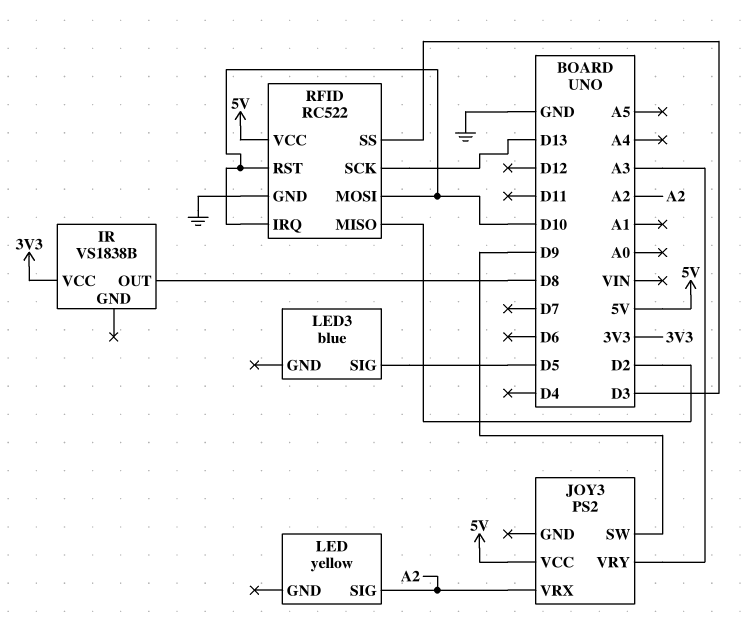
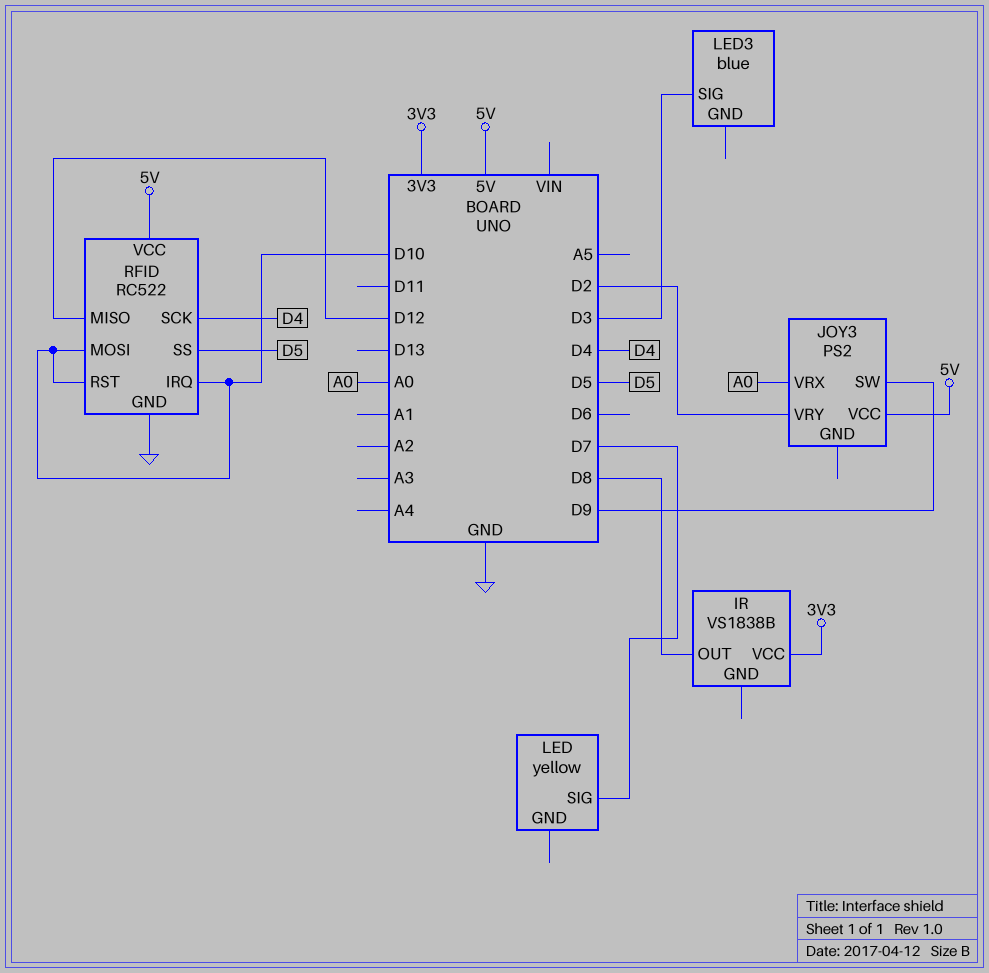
JOY3 pin VRX: A2 -> A0
JOY3 pin VRY: A3 -> D2
LED pin SIG: A2 -> D7
LED3 pin SIG: D5 -> D3
RFID pin MISO: D2 -> D12
RFID pin SCK: D13 -> D4
RFID pin SS: D3 -> D5

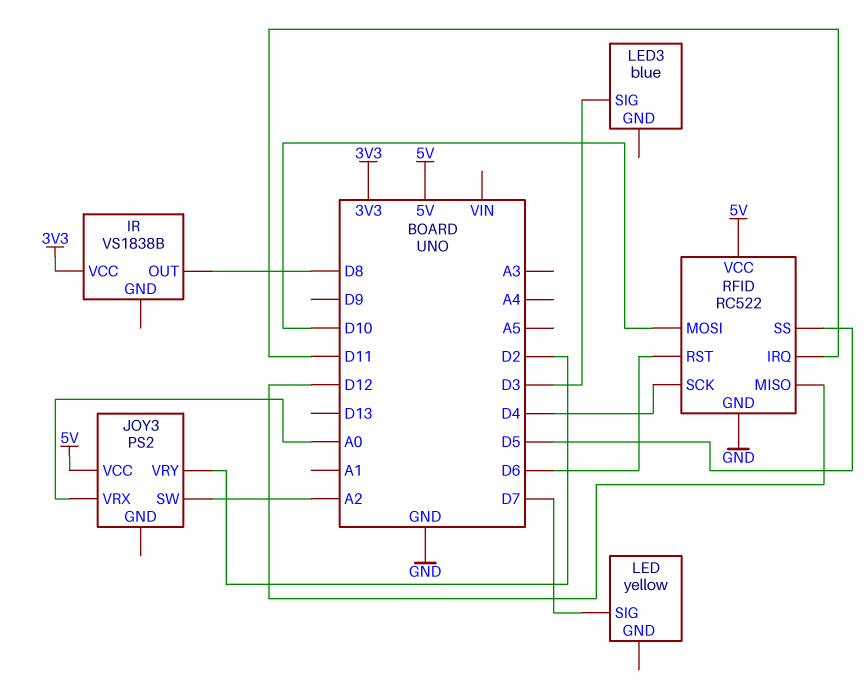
JOY3 pin SW: D9 -> A2
RFID pin IRQ: D10 -> D11
RFID pin RST: D10 -> D6

